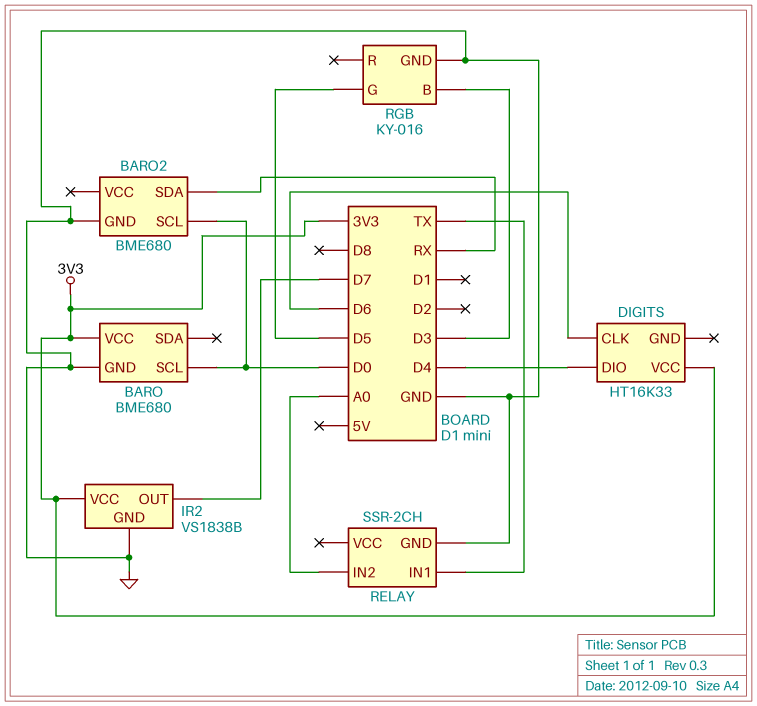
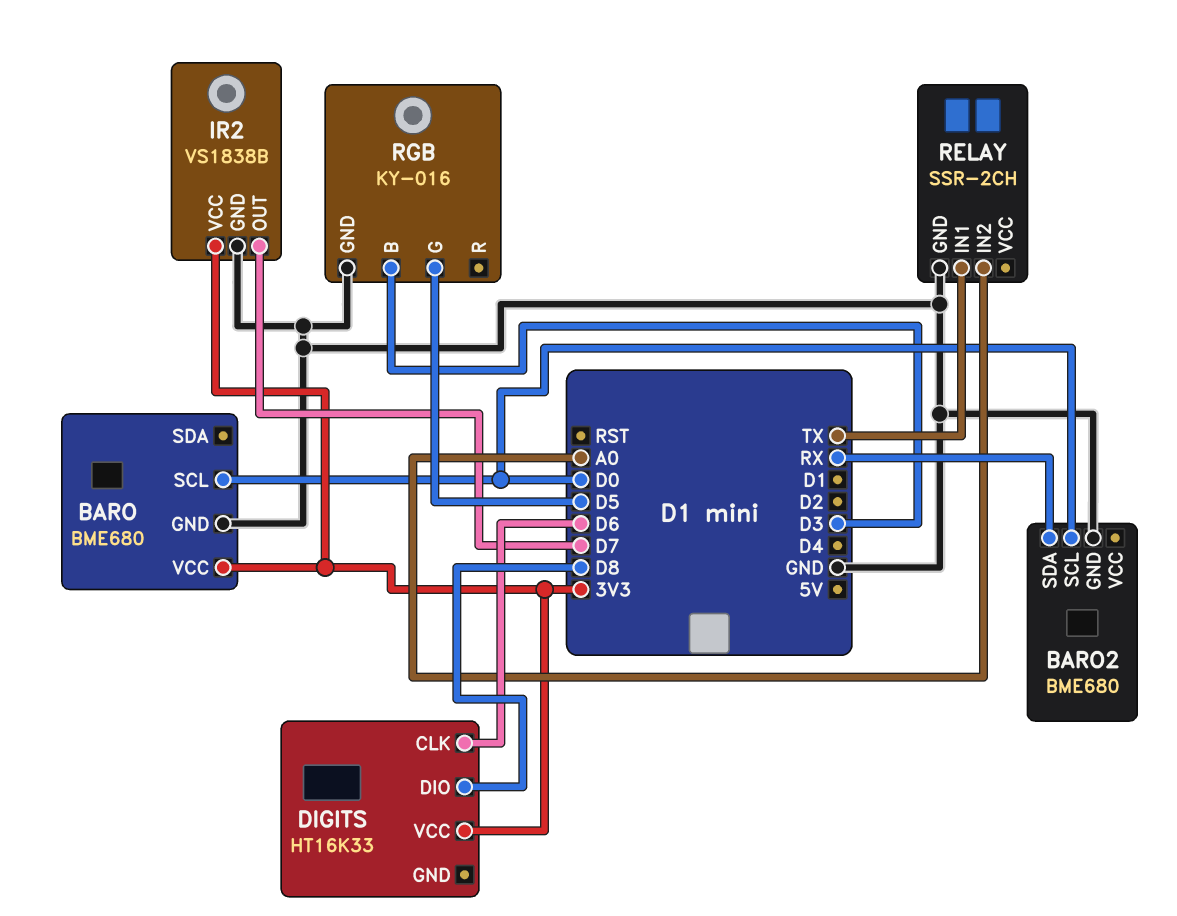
DIGITS pin DIO: D4 -> D8

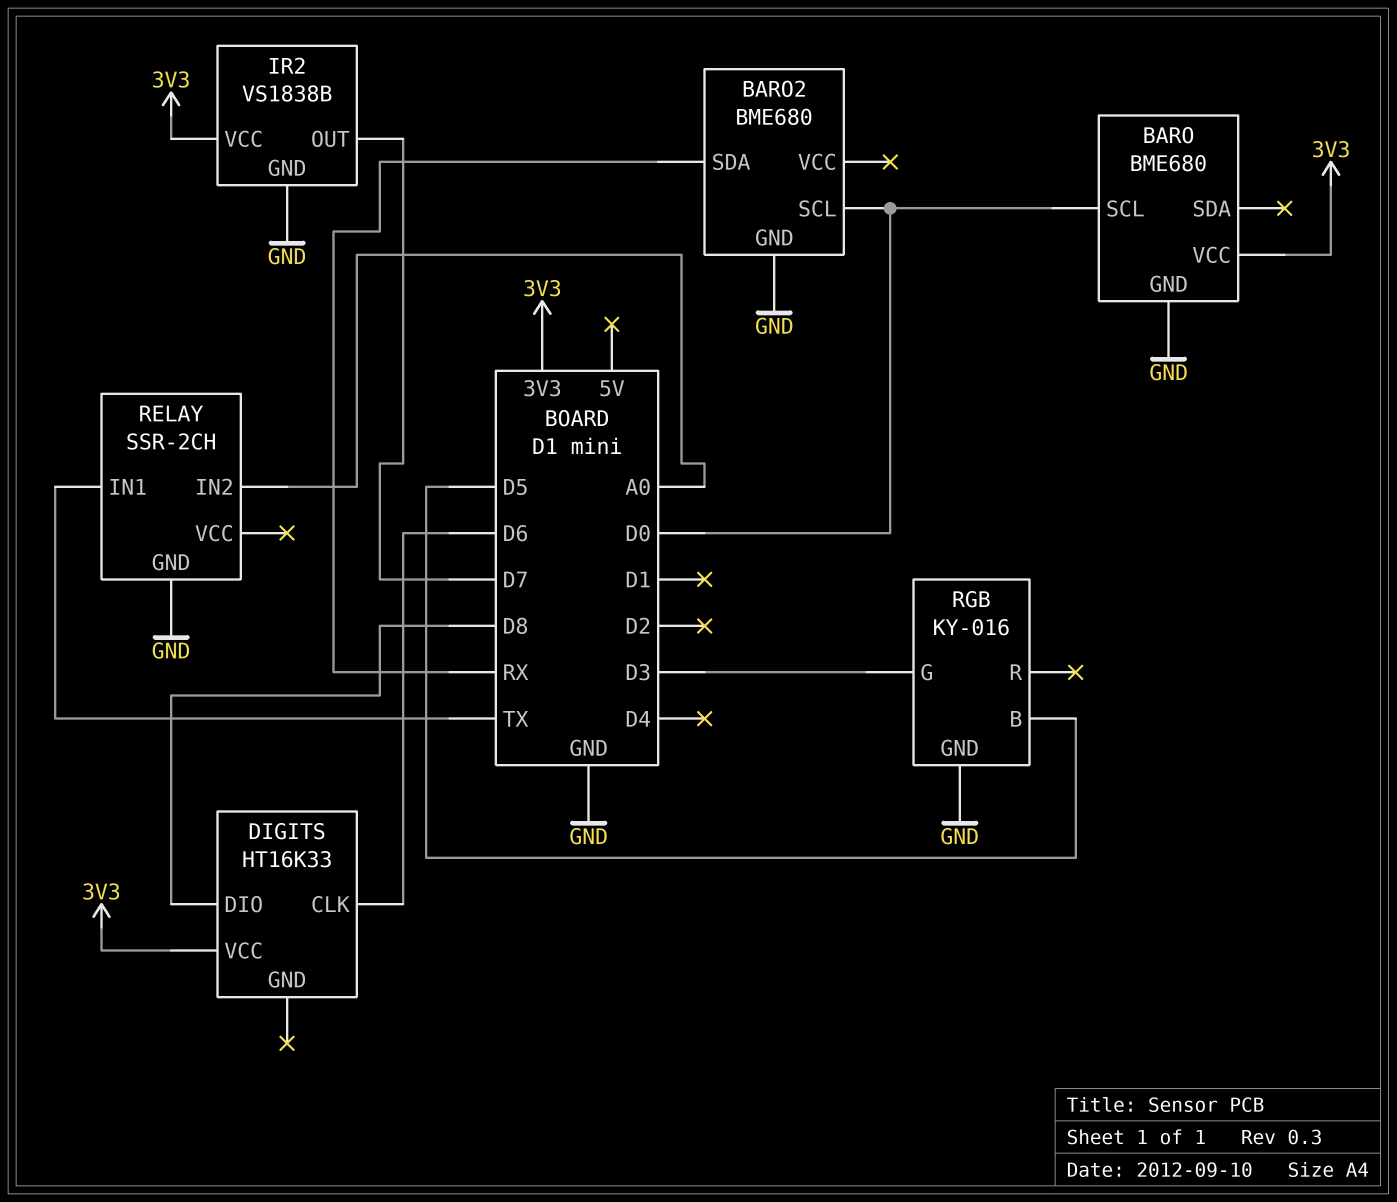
RGB pin B: D3 -> D5
RGB pin G: D5 -> D3

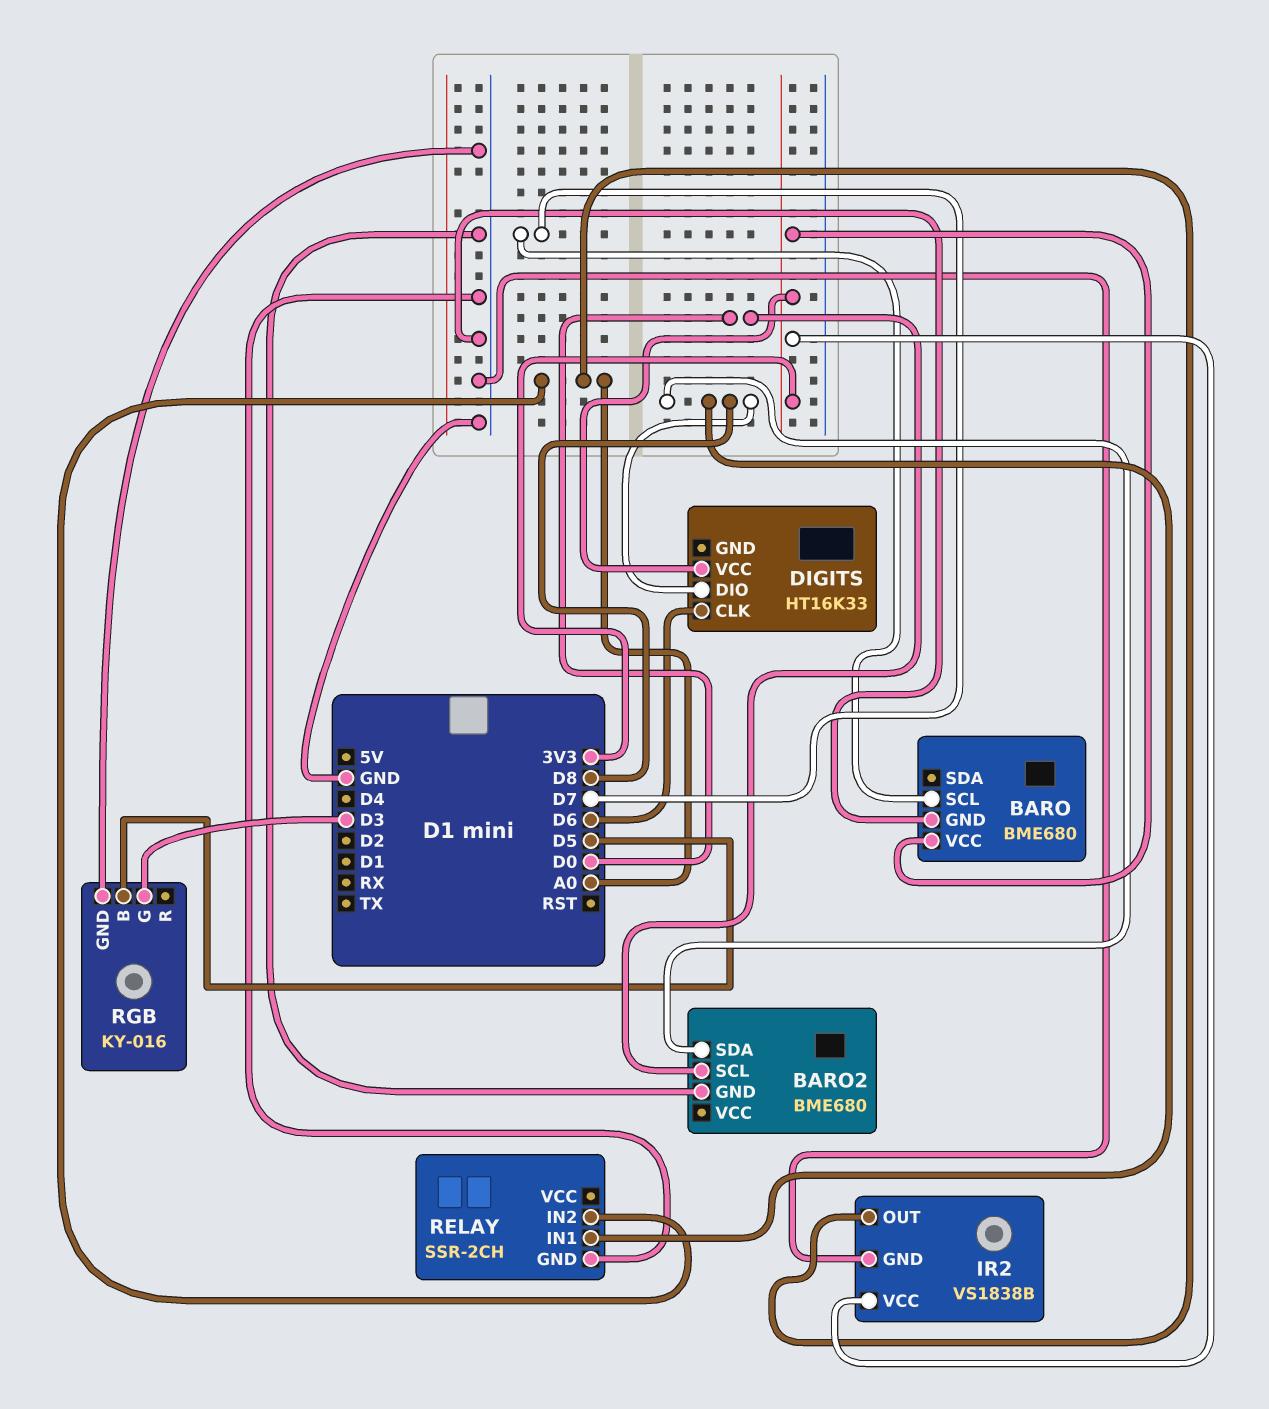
BARO pin SCL: D0 -> D7
BARO2 pin SDA: RX -> D8
IR2 pin OUT: D7 -> A0
RELAY pin IN1: TX -> D8

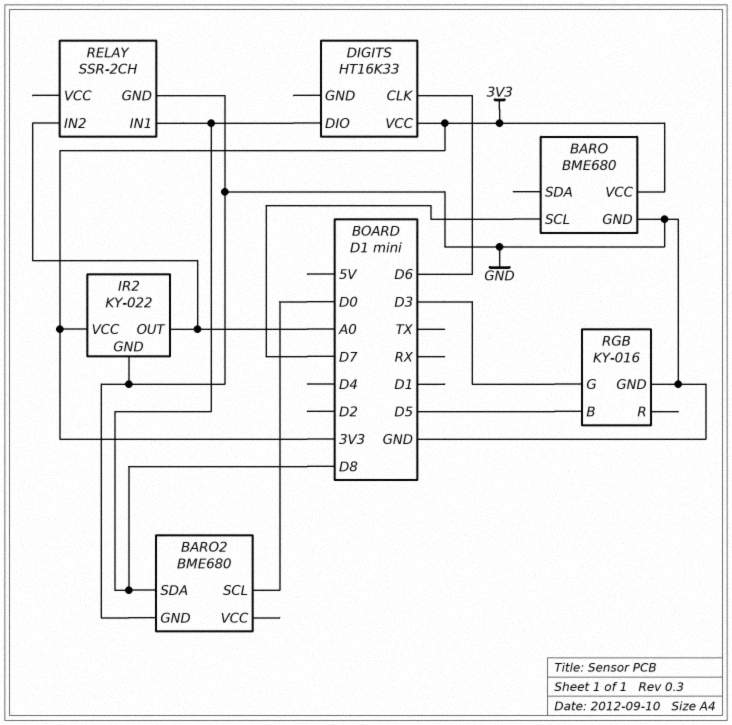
IR2: VS1838B -> KY-022

